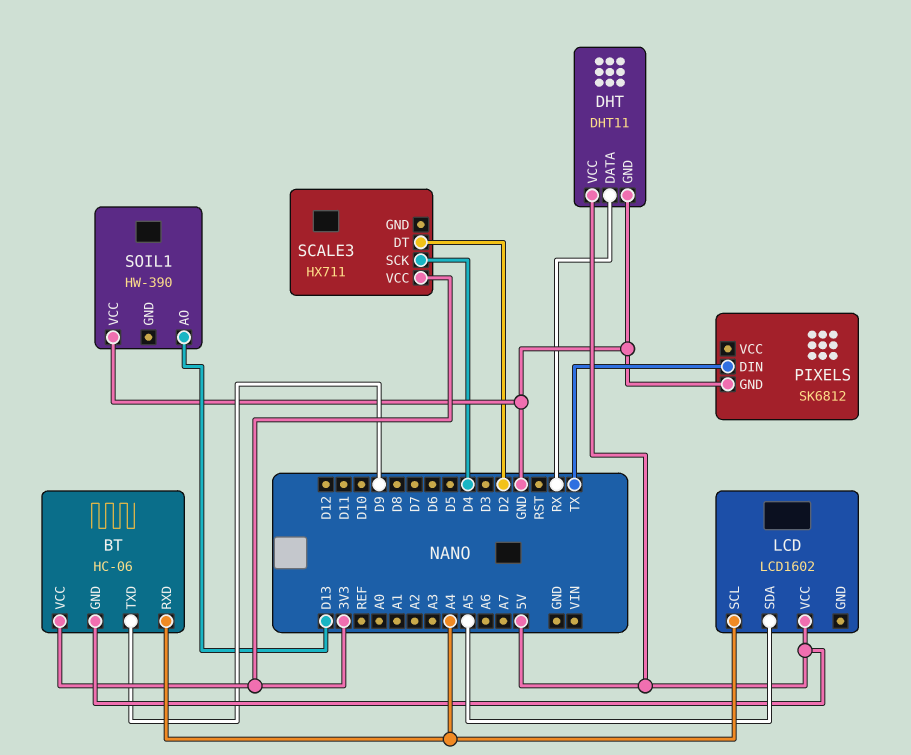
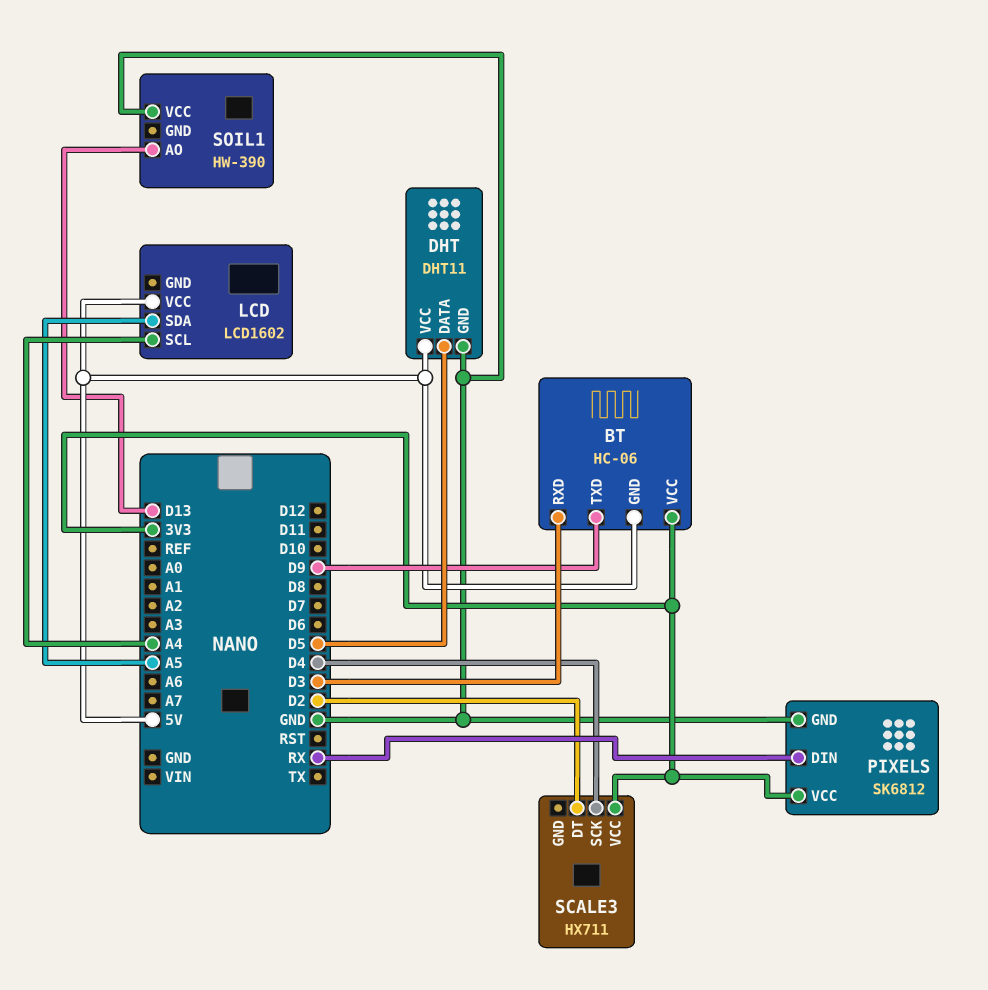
BT pin RXD: A4 -> D3
DHT pin DATA: RX -> D5
PIXELS pin DIN: TX -> RX
PIXELS pin VCC: none -> 3V3

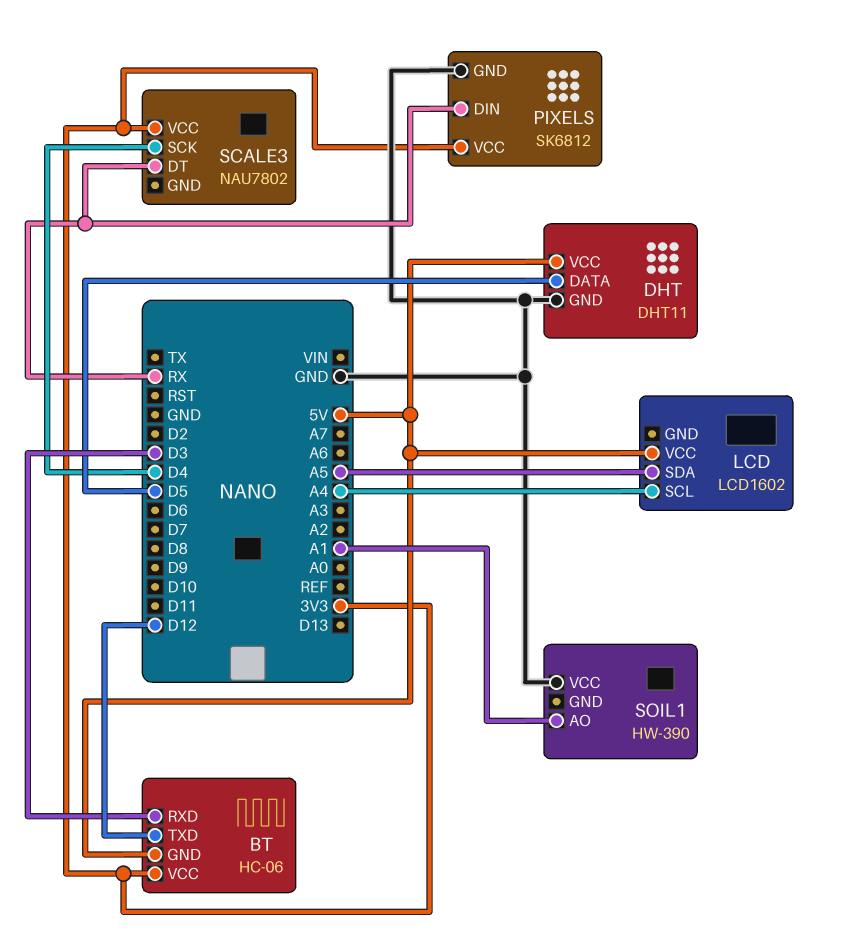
BT pin TXD: D9 -> D12
SCALE3: HX711 -> NAU7802
SCALE3 pin DT: D2 -> RX
SOIL1 pin AO: D13 -> A1

